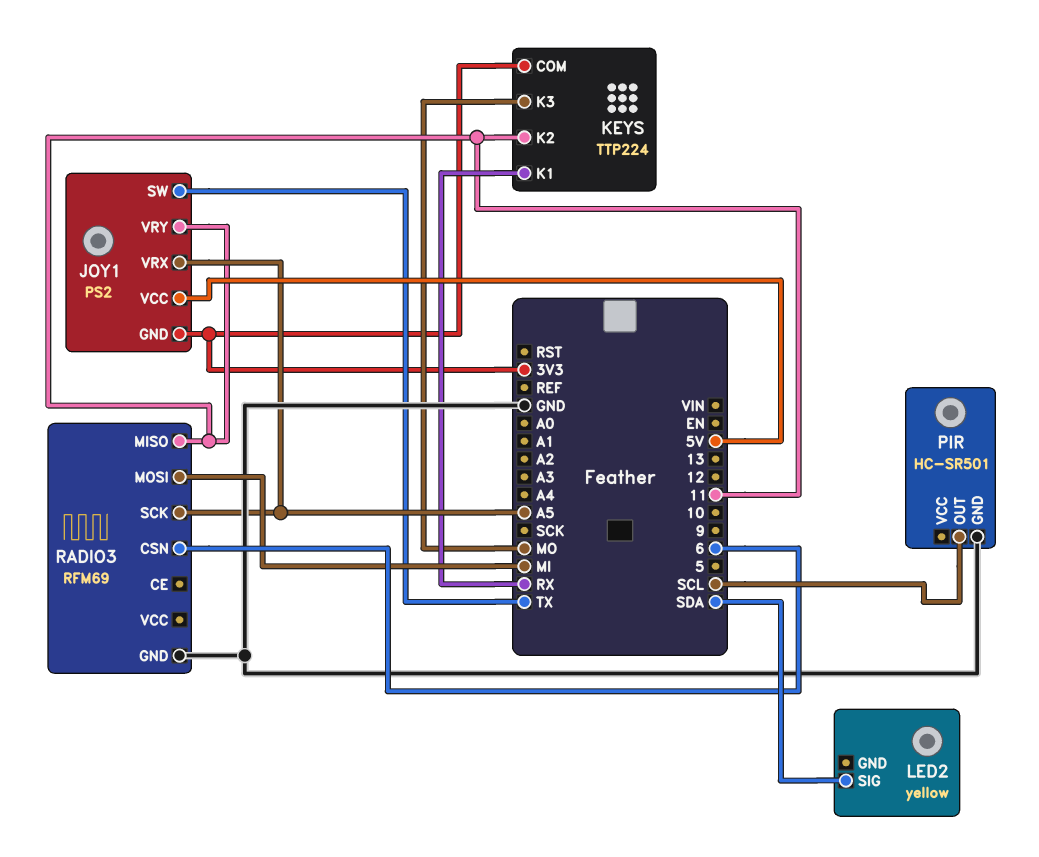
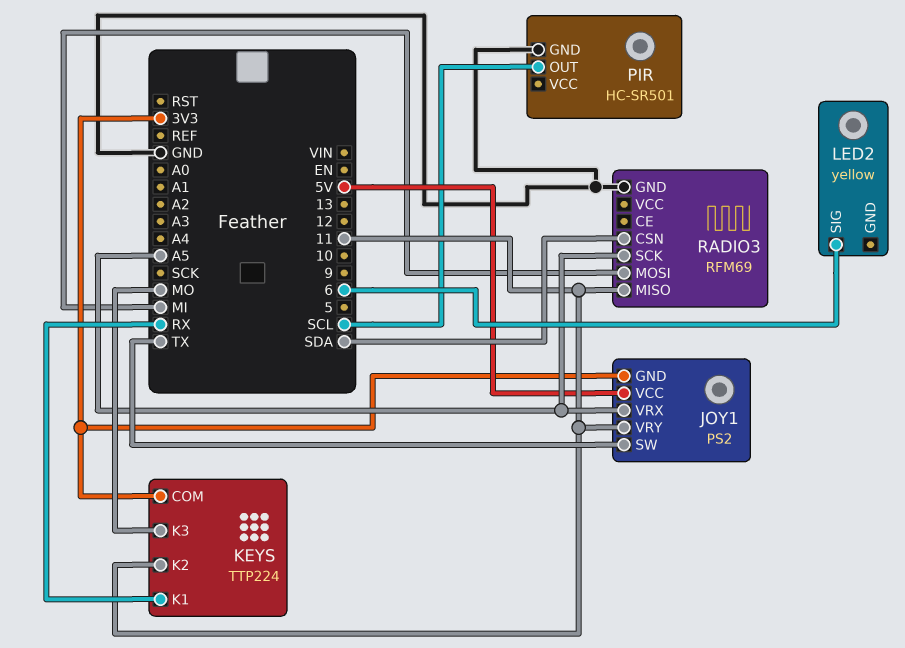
LED2 pin SIG: SDA -> 6
RADIO3 pin CSN: 6 -> SDA

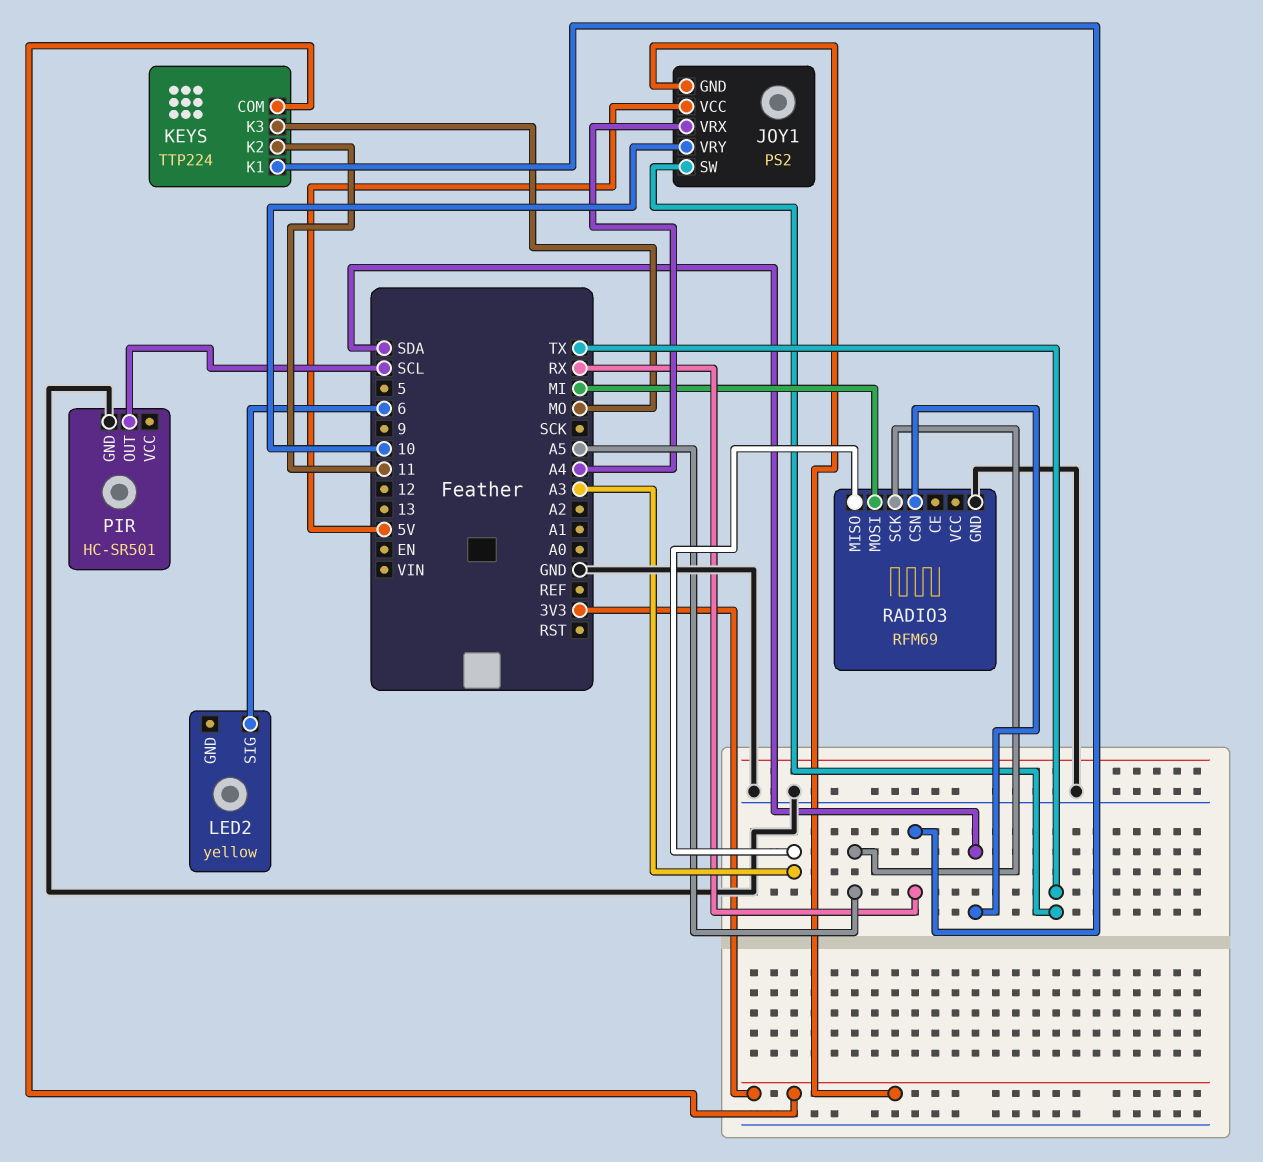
JOY1 pin VRX: A5 -> A4
JOY1 pin VRY: 11 -> 10
RADIO3 pin MISO: 11 -> A3

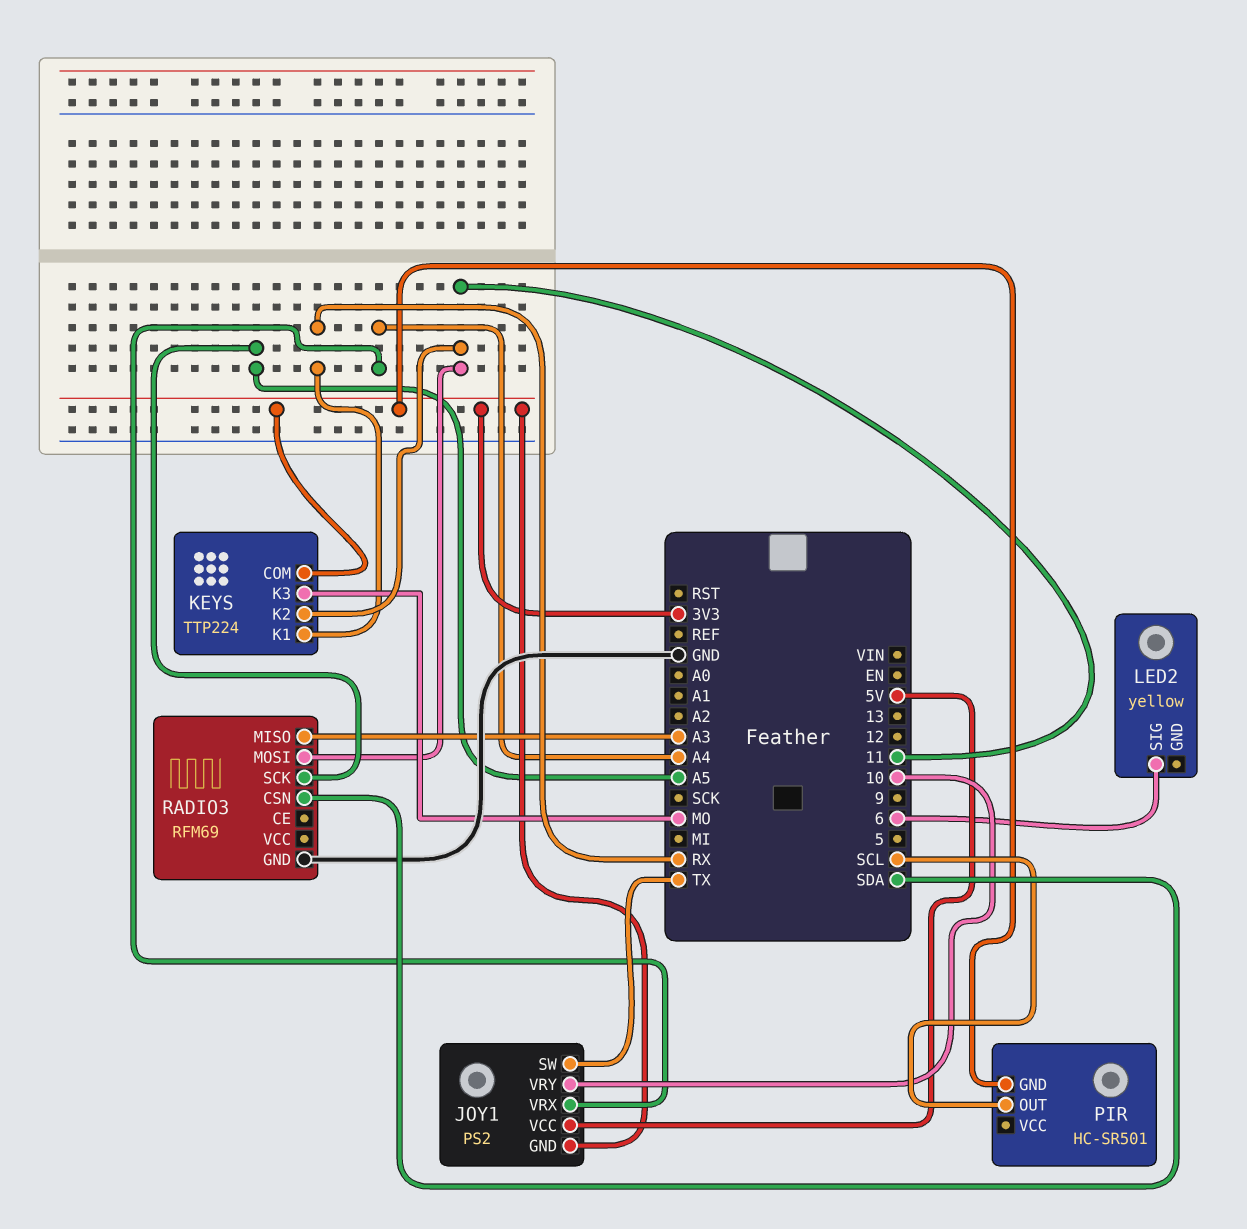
PIR pin GND: GND -> 3V3
RADIO3 pin MOSI: MI -> 11

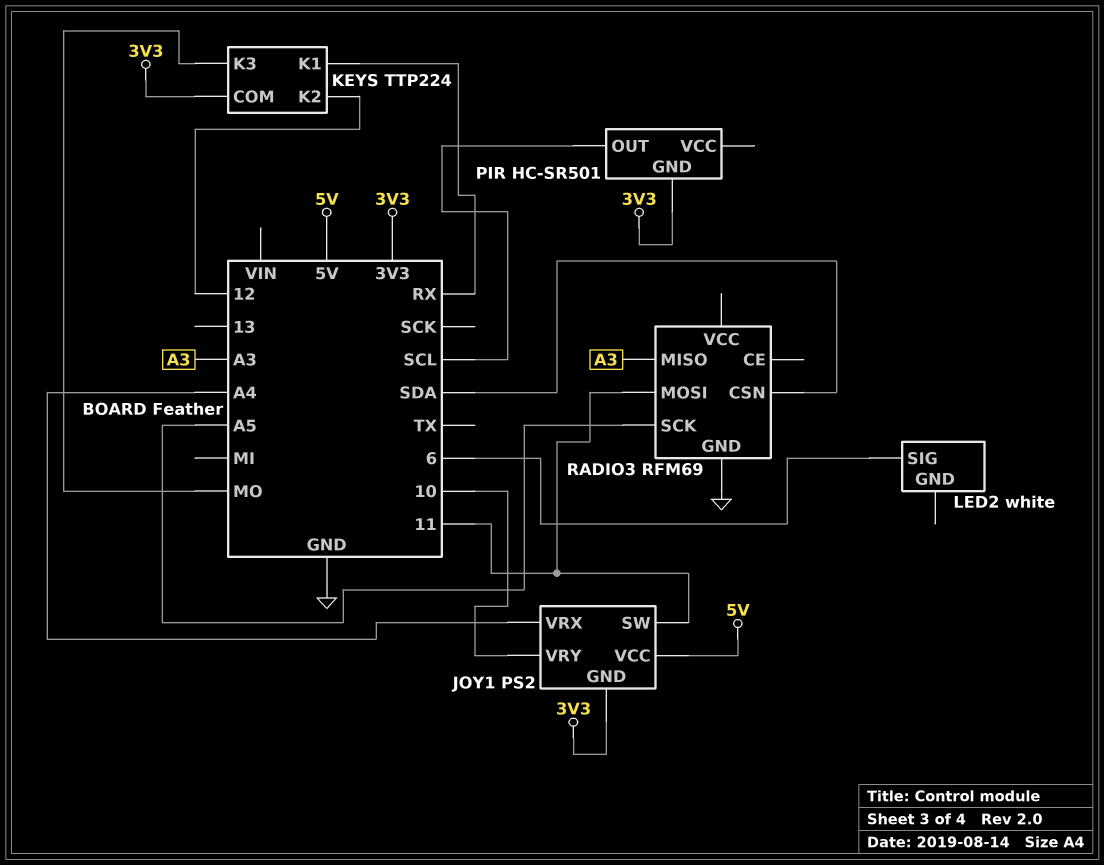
JOY1 pin SW: TX -> 11
KEYS pin K2: 11 -> 12
LED2: yellow -> white

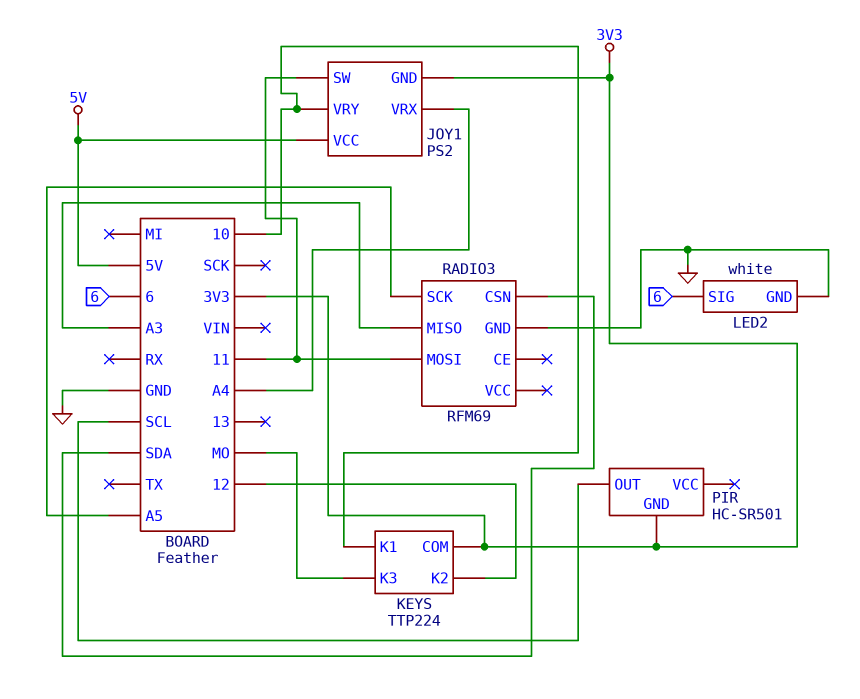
KEYS pin K1: RX -> 10
LED2 pin GND: none -> GND

